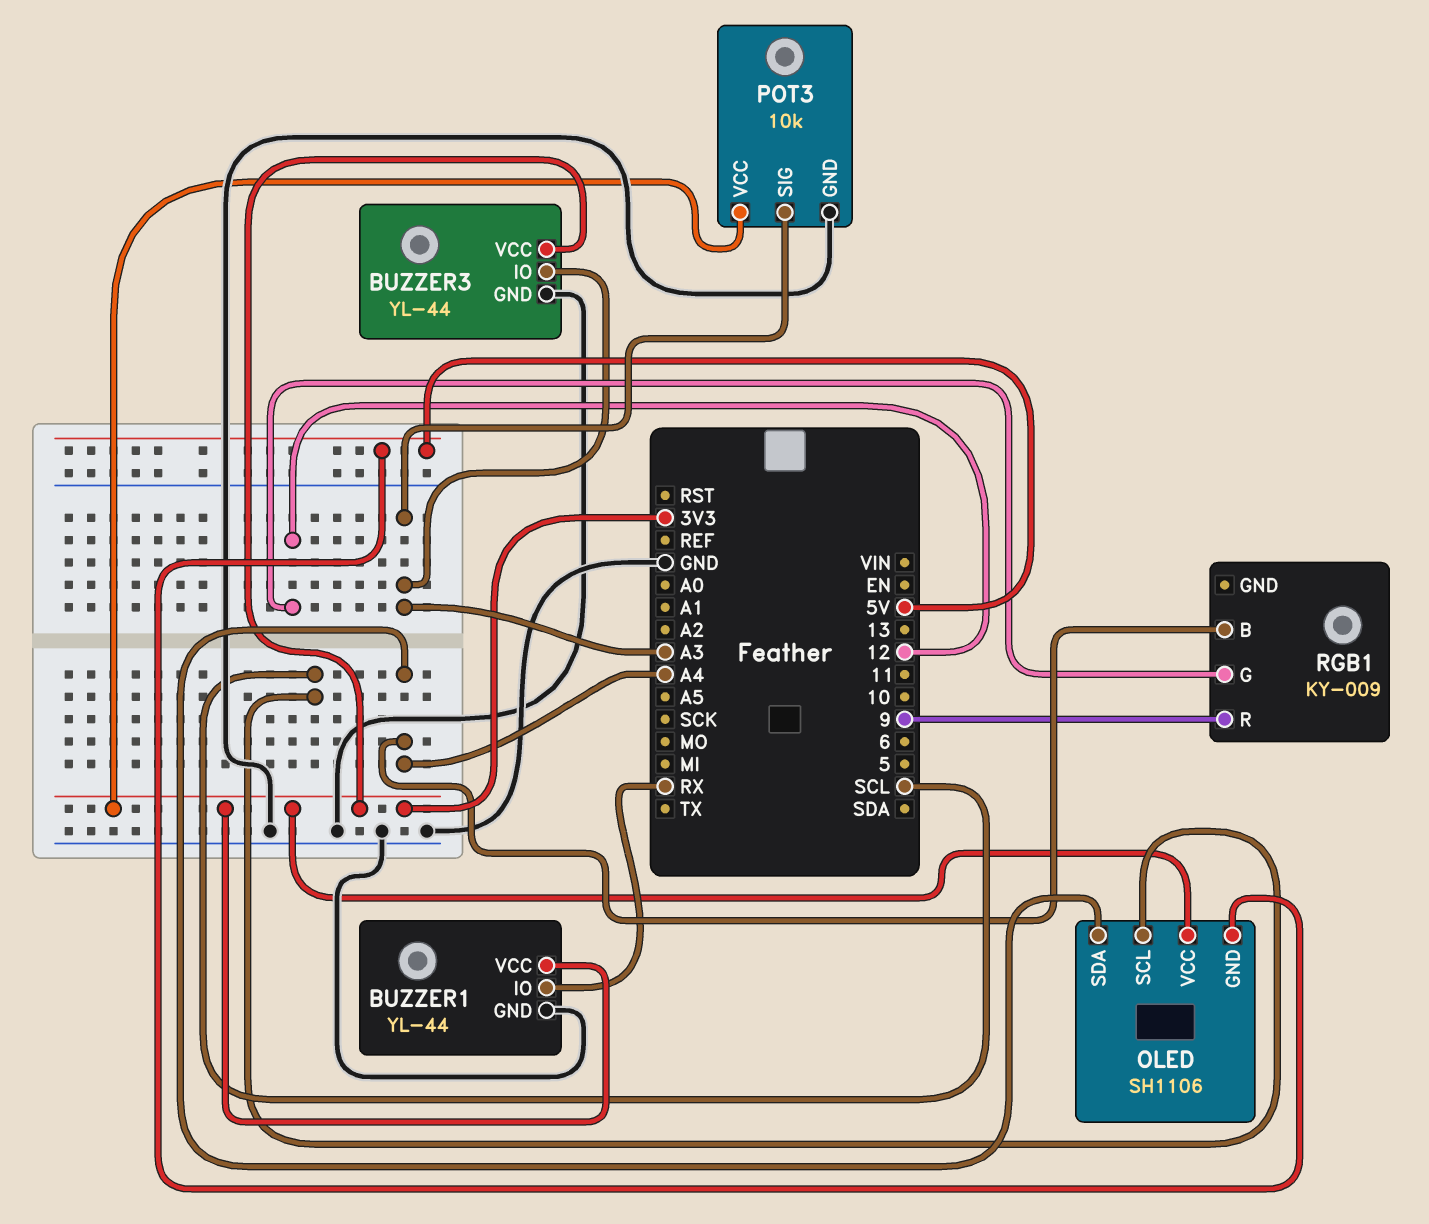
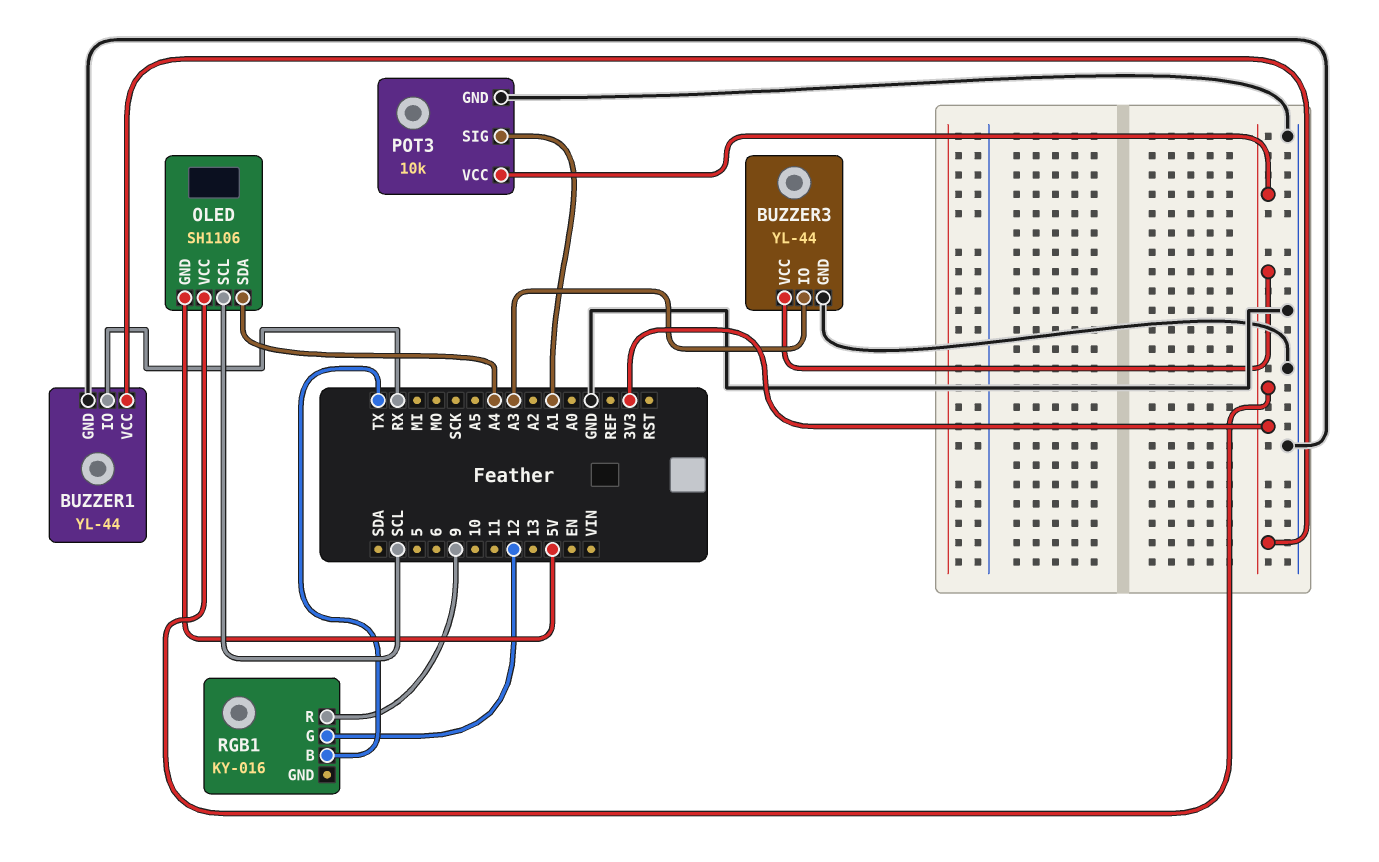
POT3 pin SIG: A3 -> A1
RGB1: KY-009 -> KY-016
RGB1 pin B: A4 -> TX

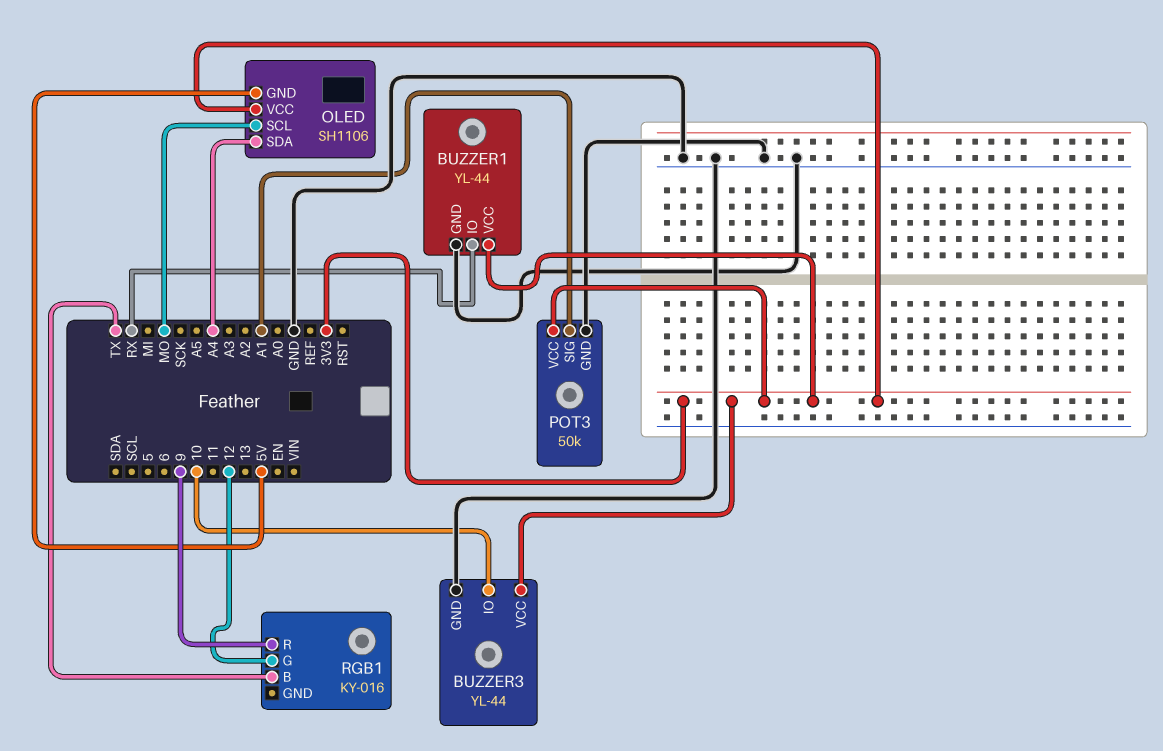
BUZZER3 pin IO: A3 -> 10
OLED pin SCL: SCL -> MO
POT3: 10k -> 50k

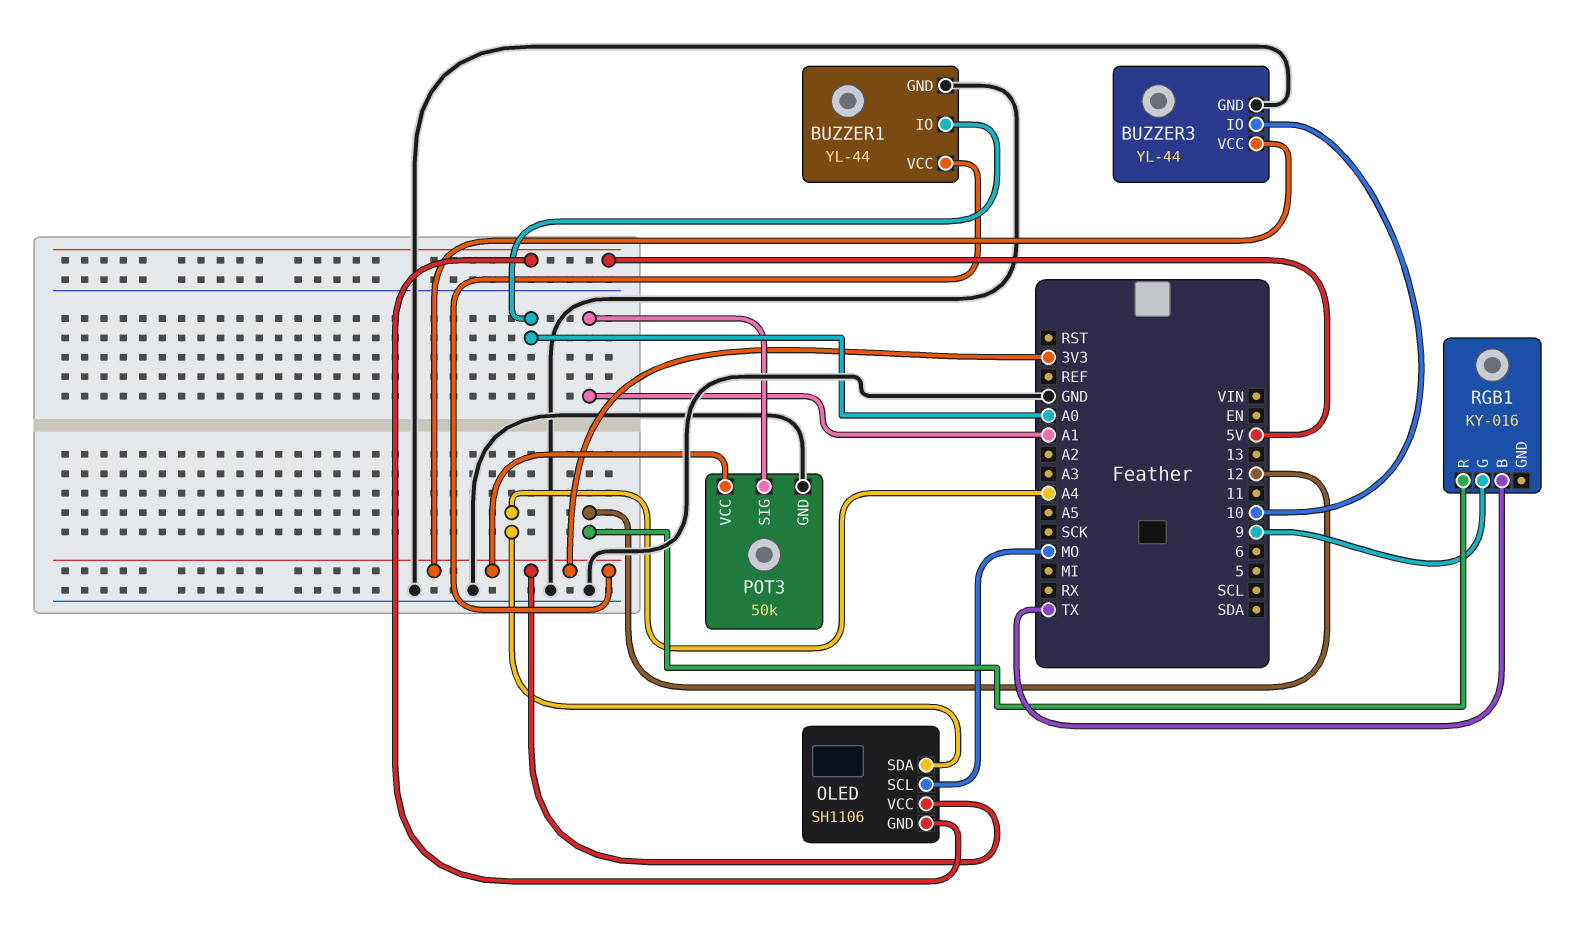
BUZZER1 pin IO: RX -> A0
RGB1 pin G: 12 -> 9
RGB1 pin R: 9 -> 12

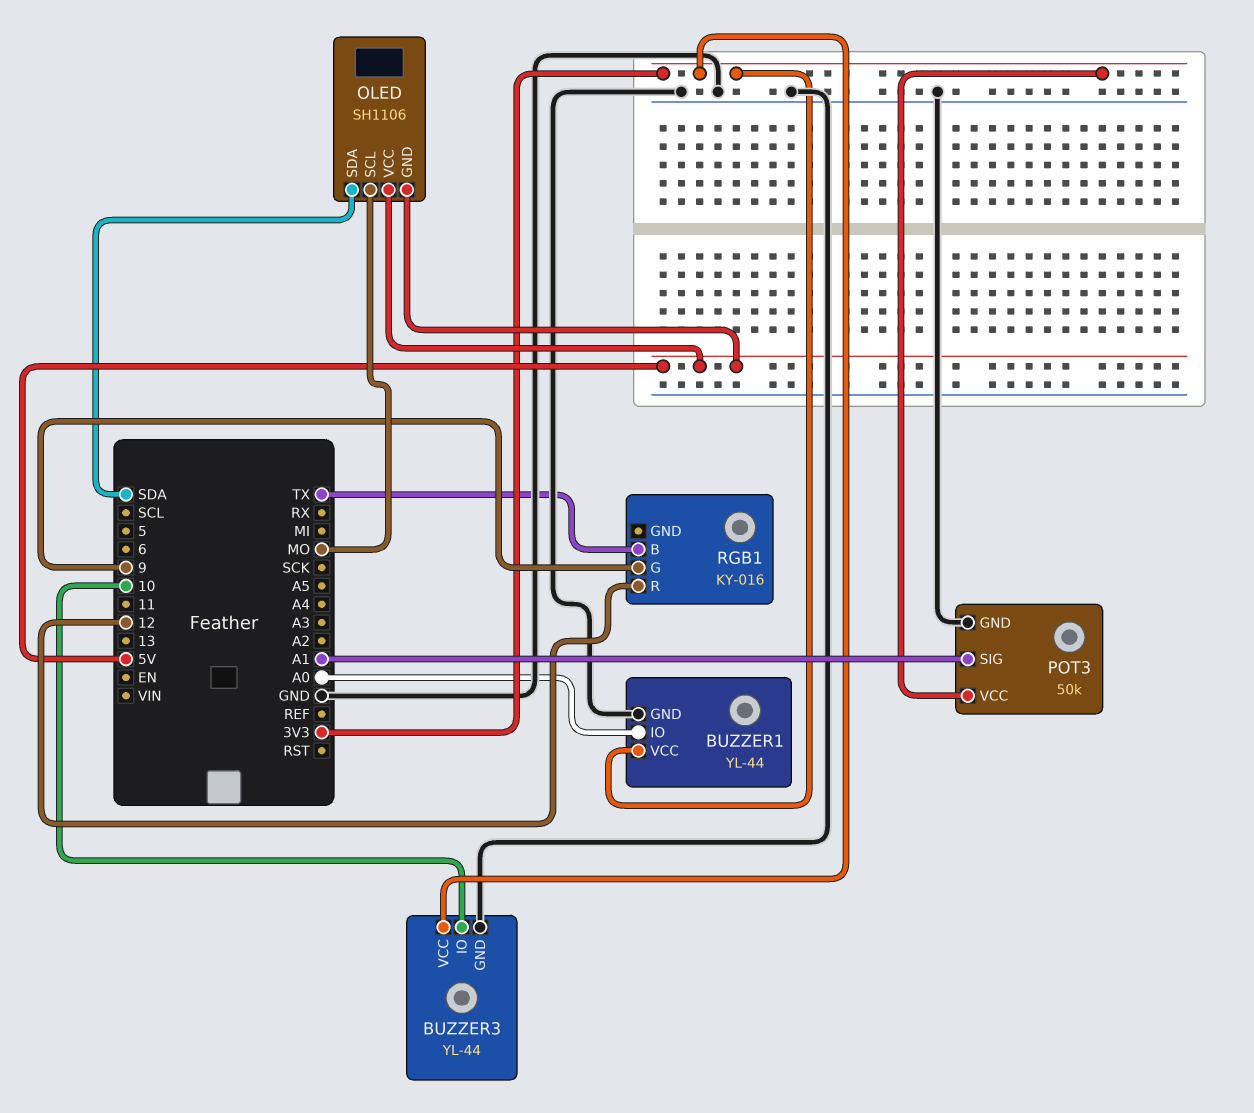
OLED pin SDA: A4 -> SDA
OLED pin VCC: 3V3 -> 5V

